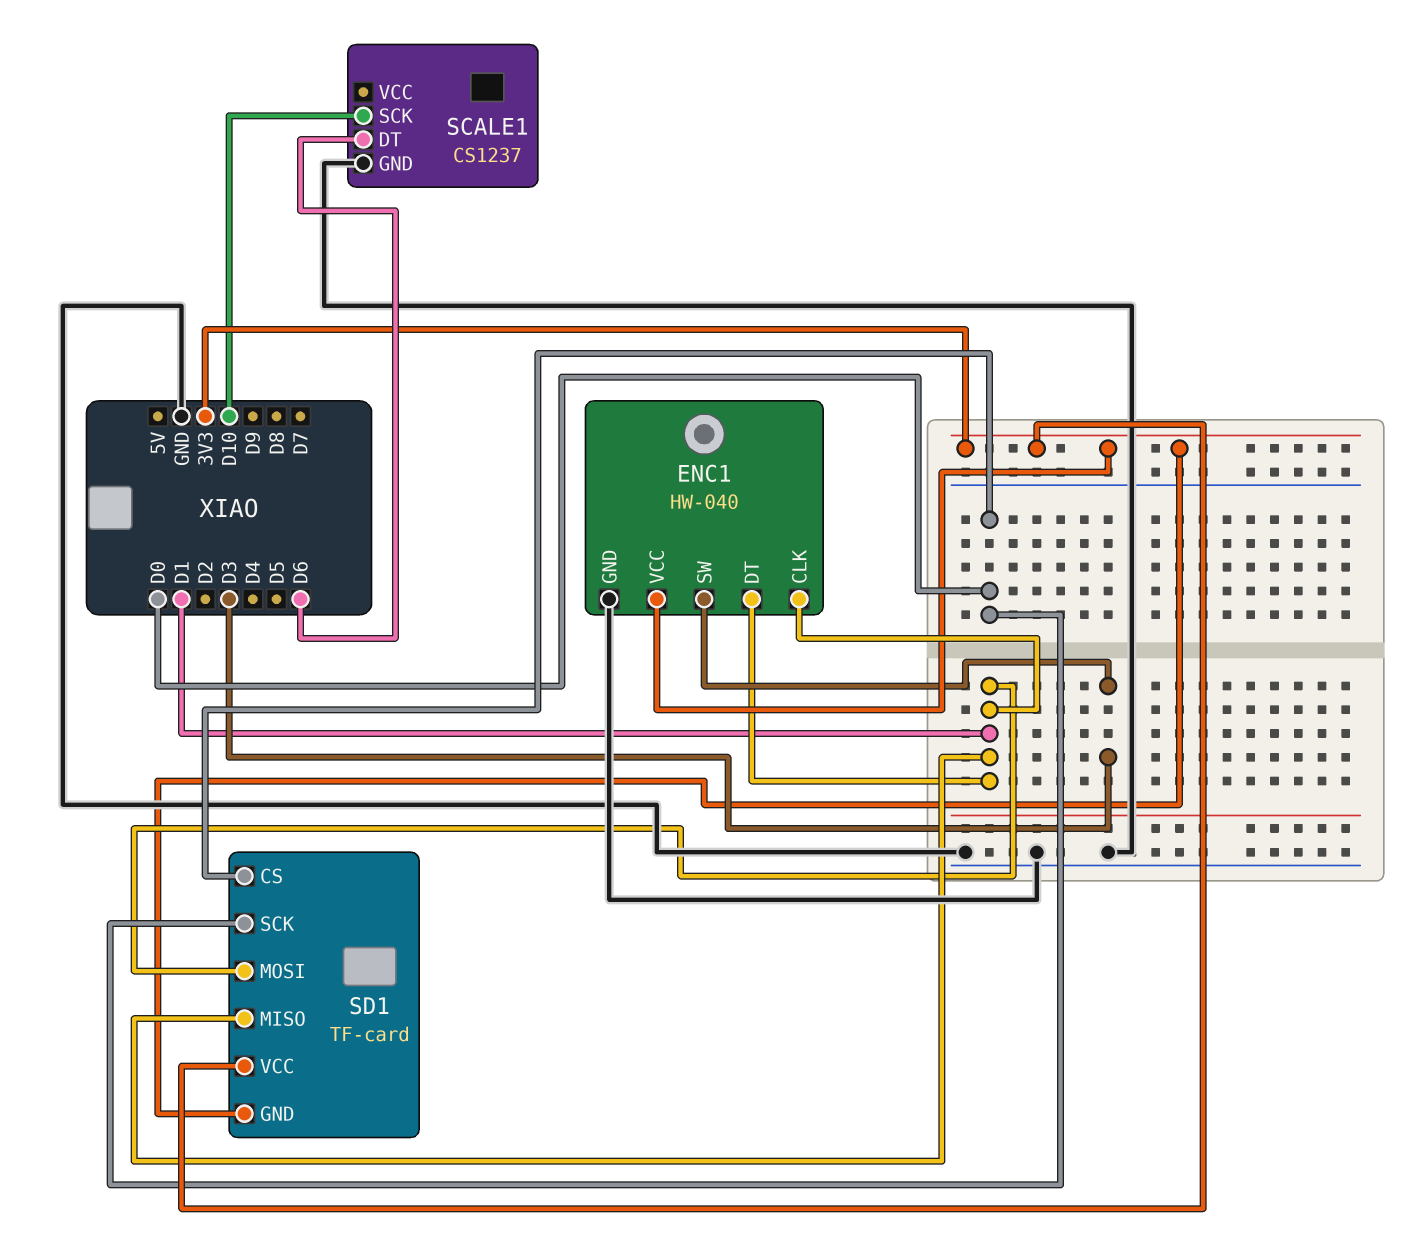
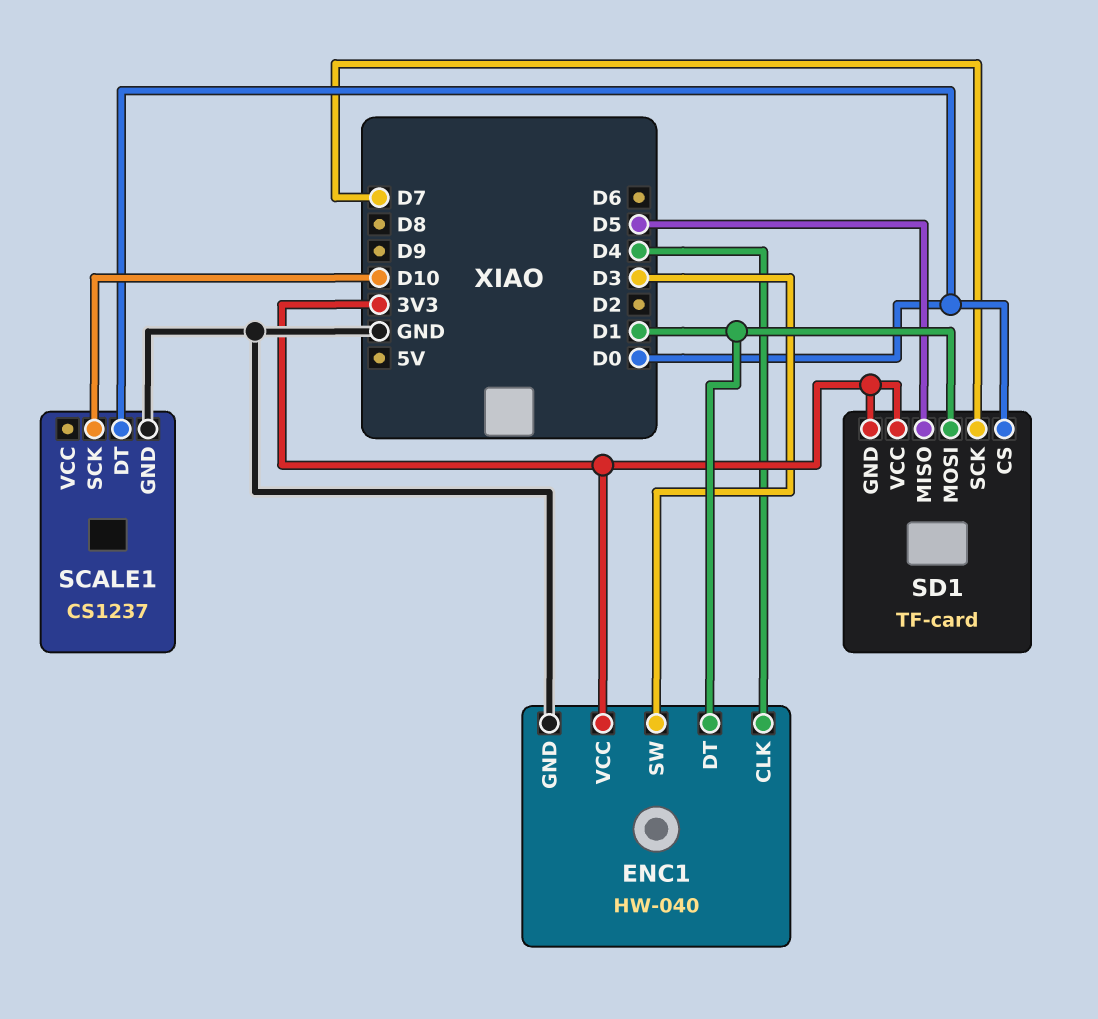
ENC1 pin CLK: D1 -> D4
SCALE1 pin DT: D6 -> D0
SD1 pin MISO: D1 -> D5
SD1 pin SCK: D0 -> D7

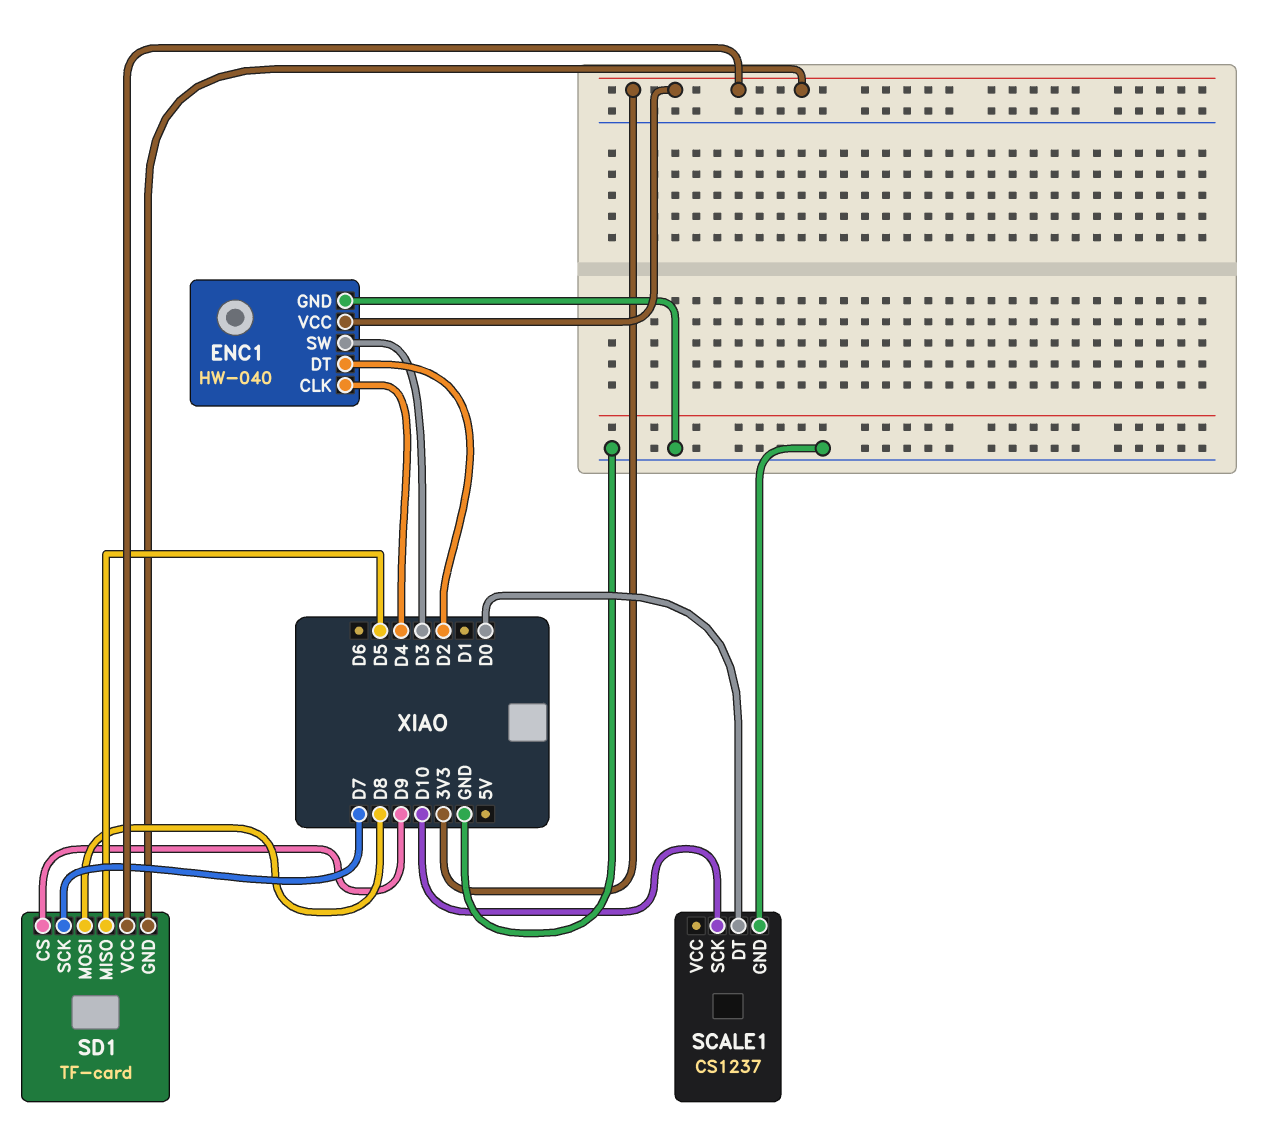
ENC1 pin DT: D1 -> D2
SD1 pin CS: D0 -> D9
SD1 pin MOSI: D1 -> D8

